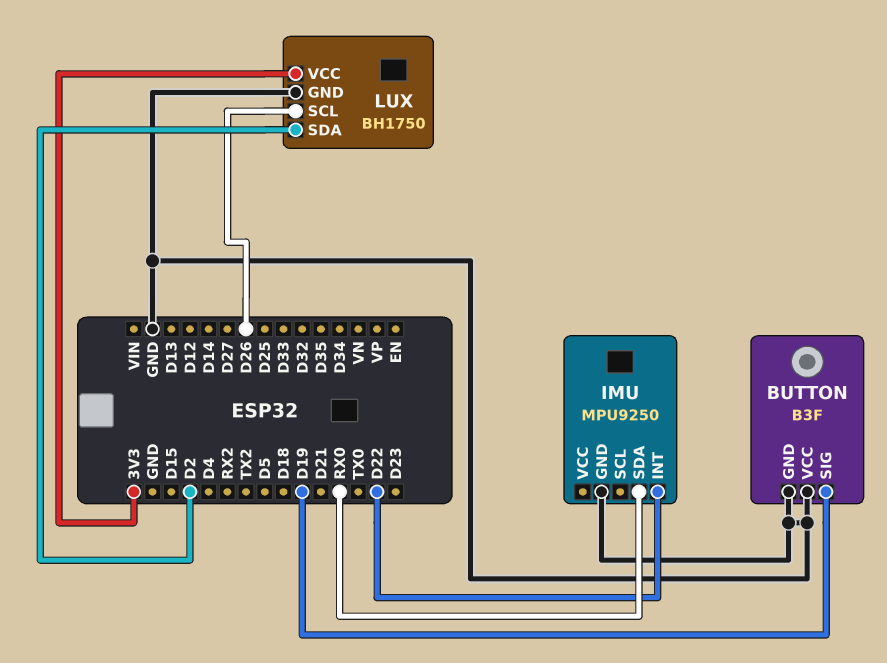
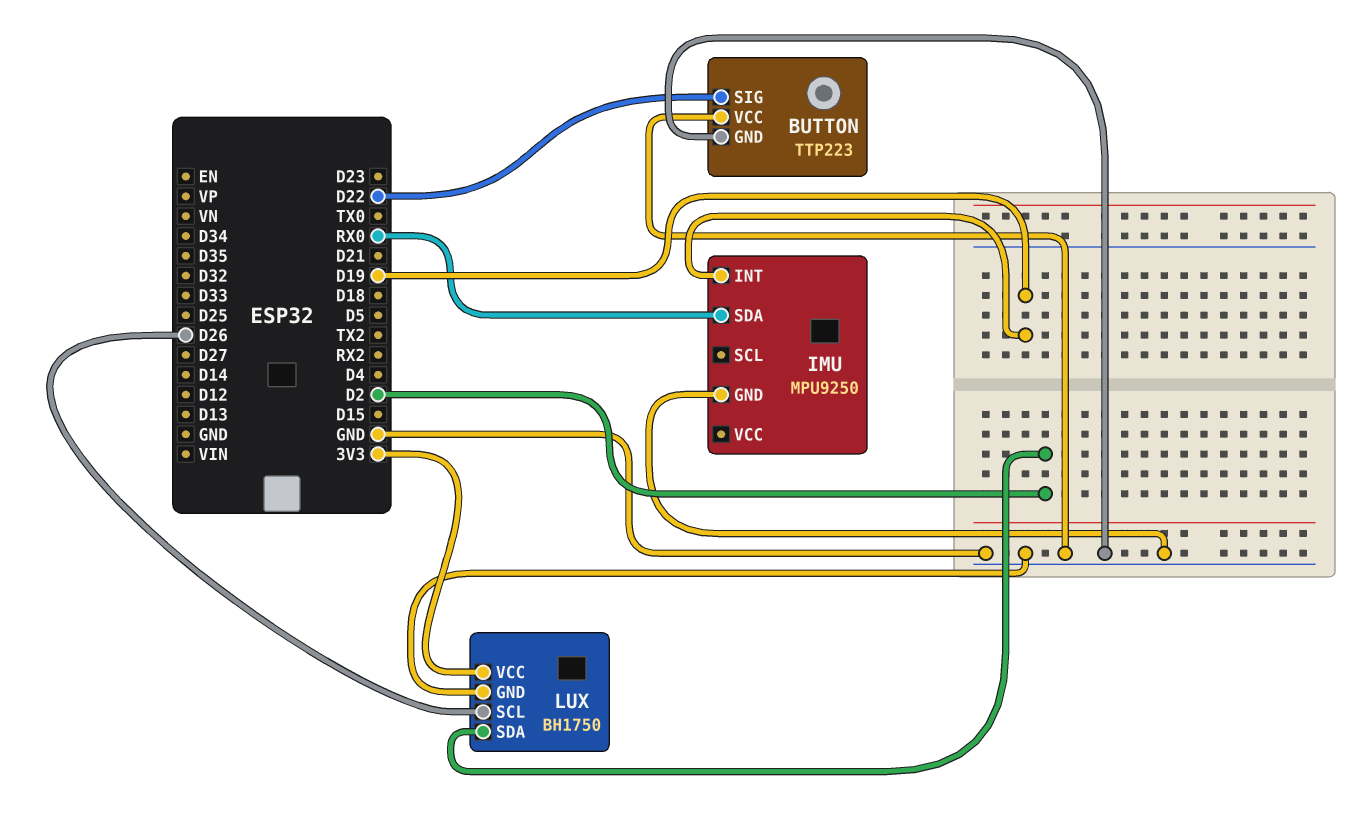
BUTTON: B3F -> TTP223
BUTTON pin SIG: D19 -> D22
IMU pin INT: D22 -> D19

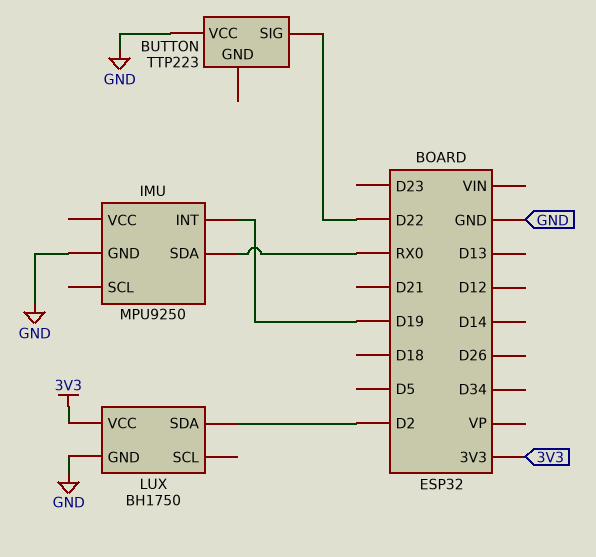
BUTTON pin GND: GND -> none
LUX pin SCL: D26 -> none

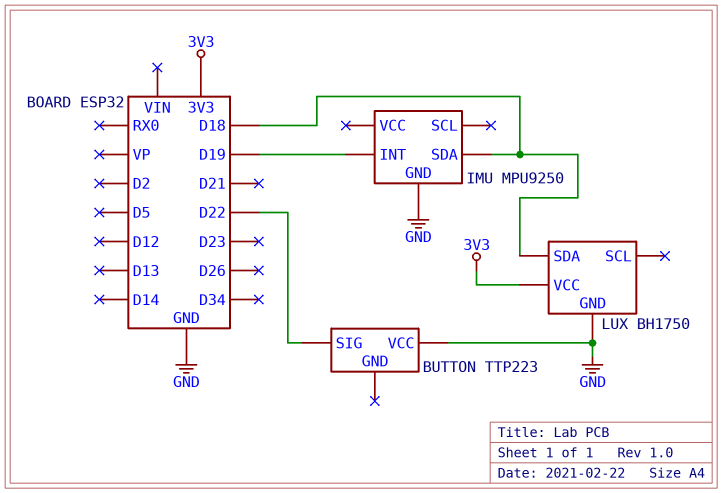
IMU pin SDA: RX0 -> D18
LUX pin SDA: D2 -> D18

